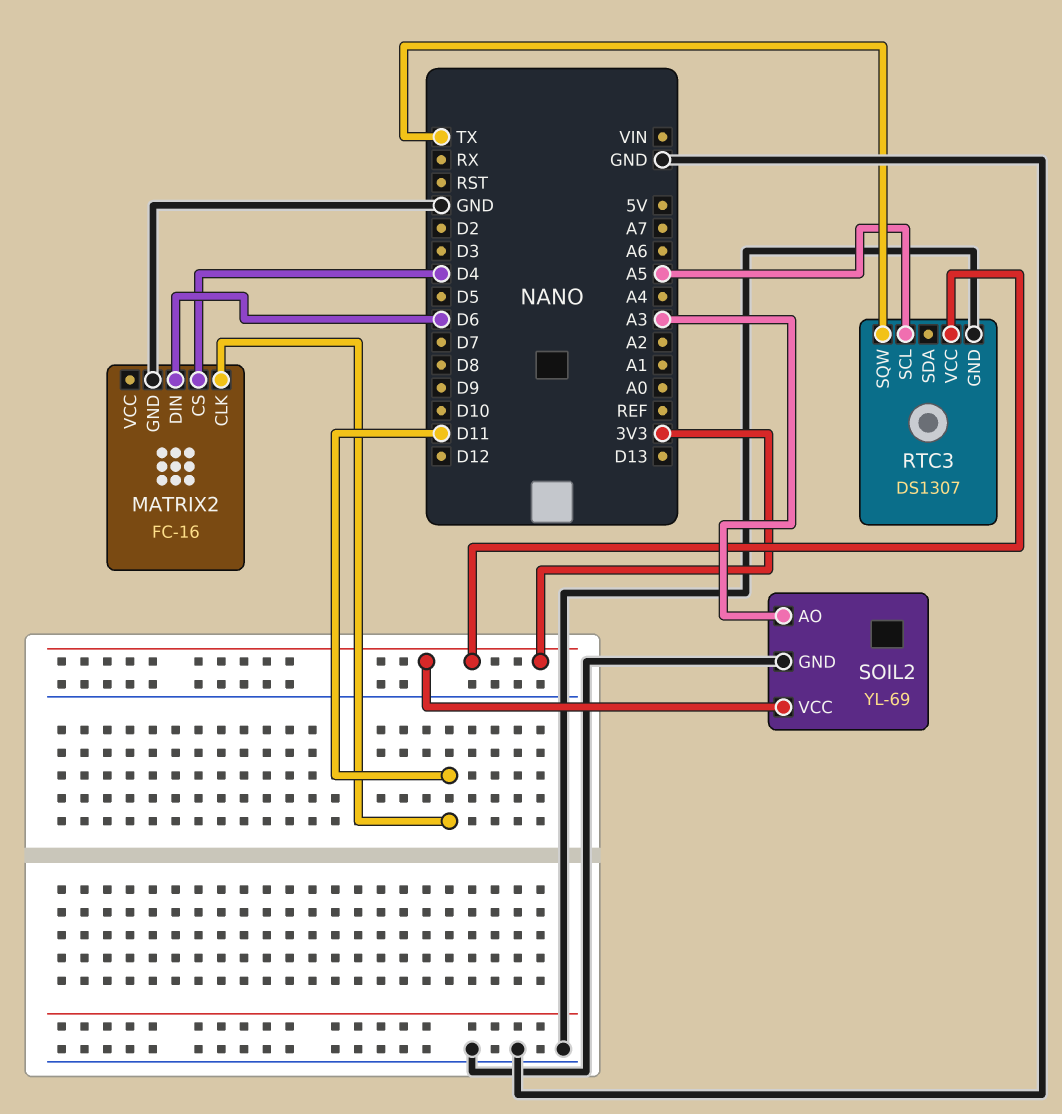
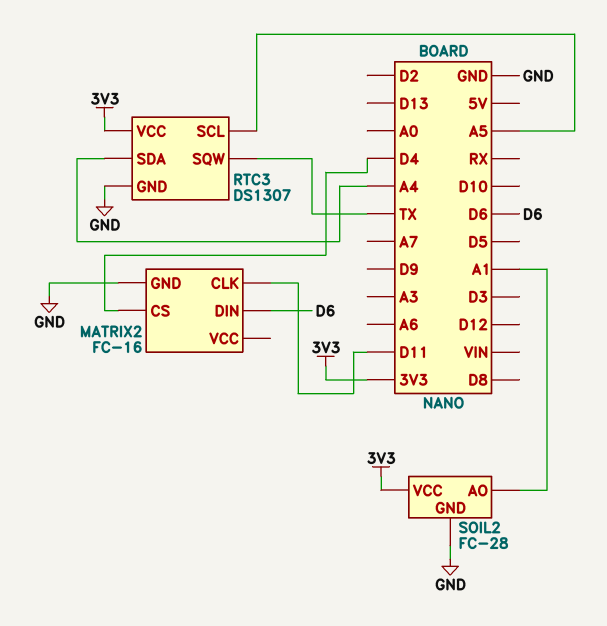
RTC3 pin SDA: none -> A4
SOIL2: YL-69 -> FC-28
SOIL2 pin AO: A3 -> A1

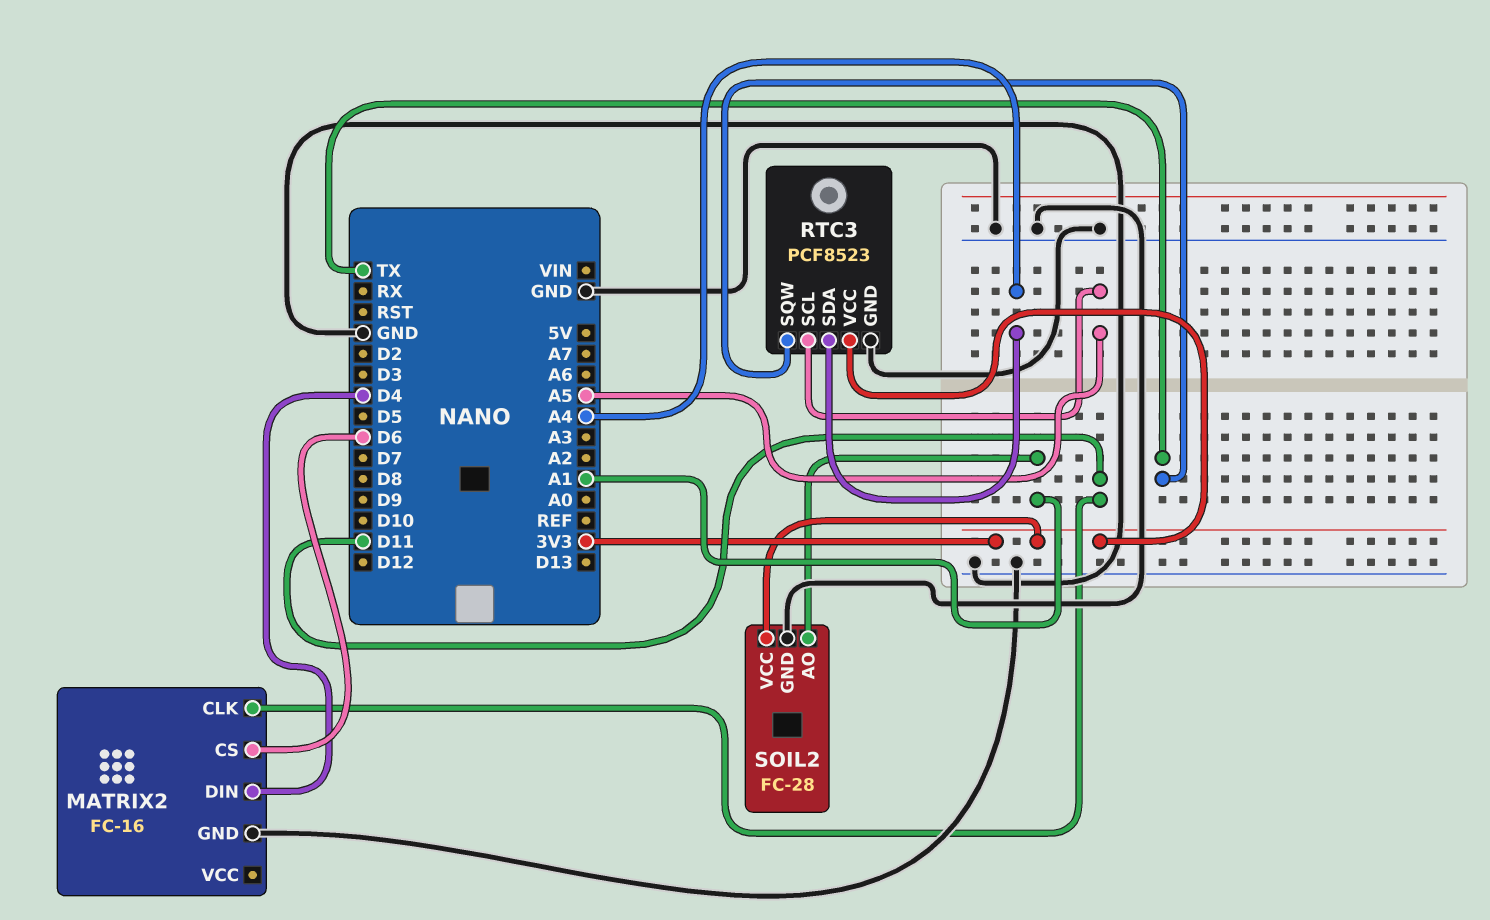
MATRIX2 pin CS: D4 -> D6
MATRIX2 pin DIN: D6 -> D4
RTC3: DS1307 -> PCF8523

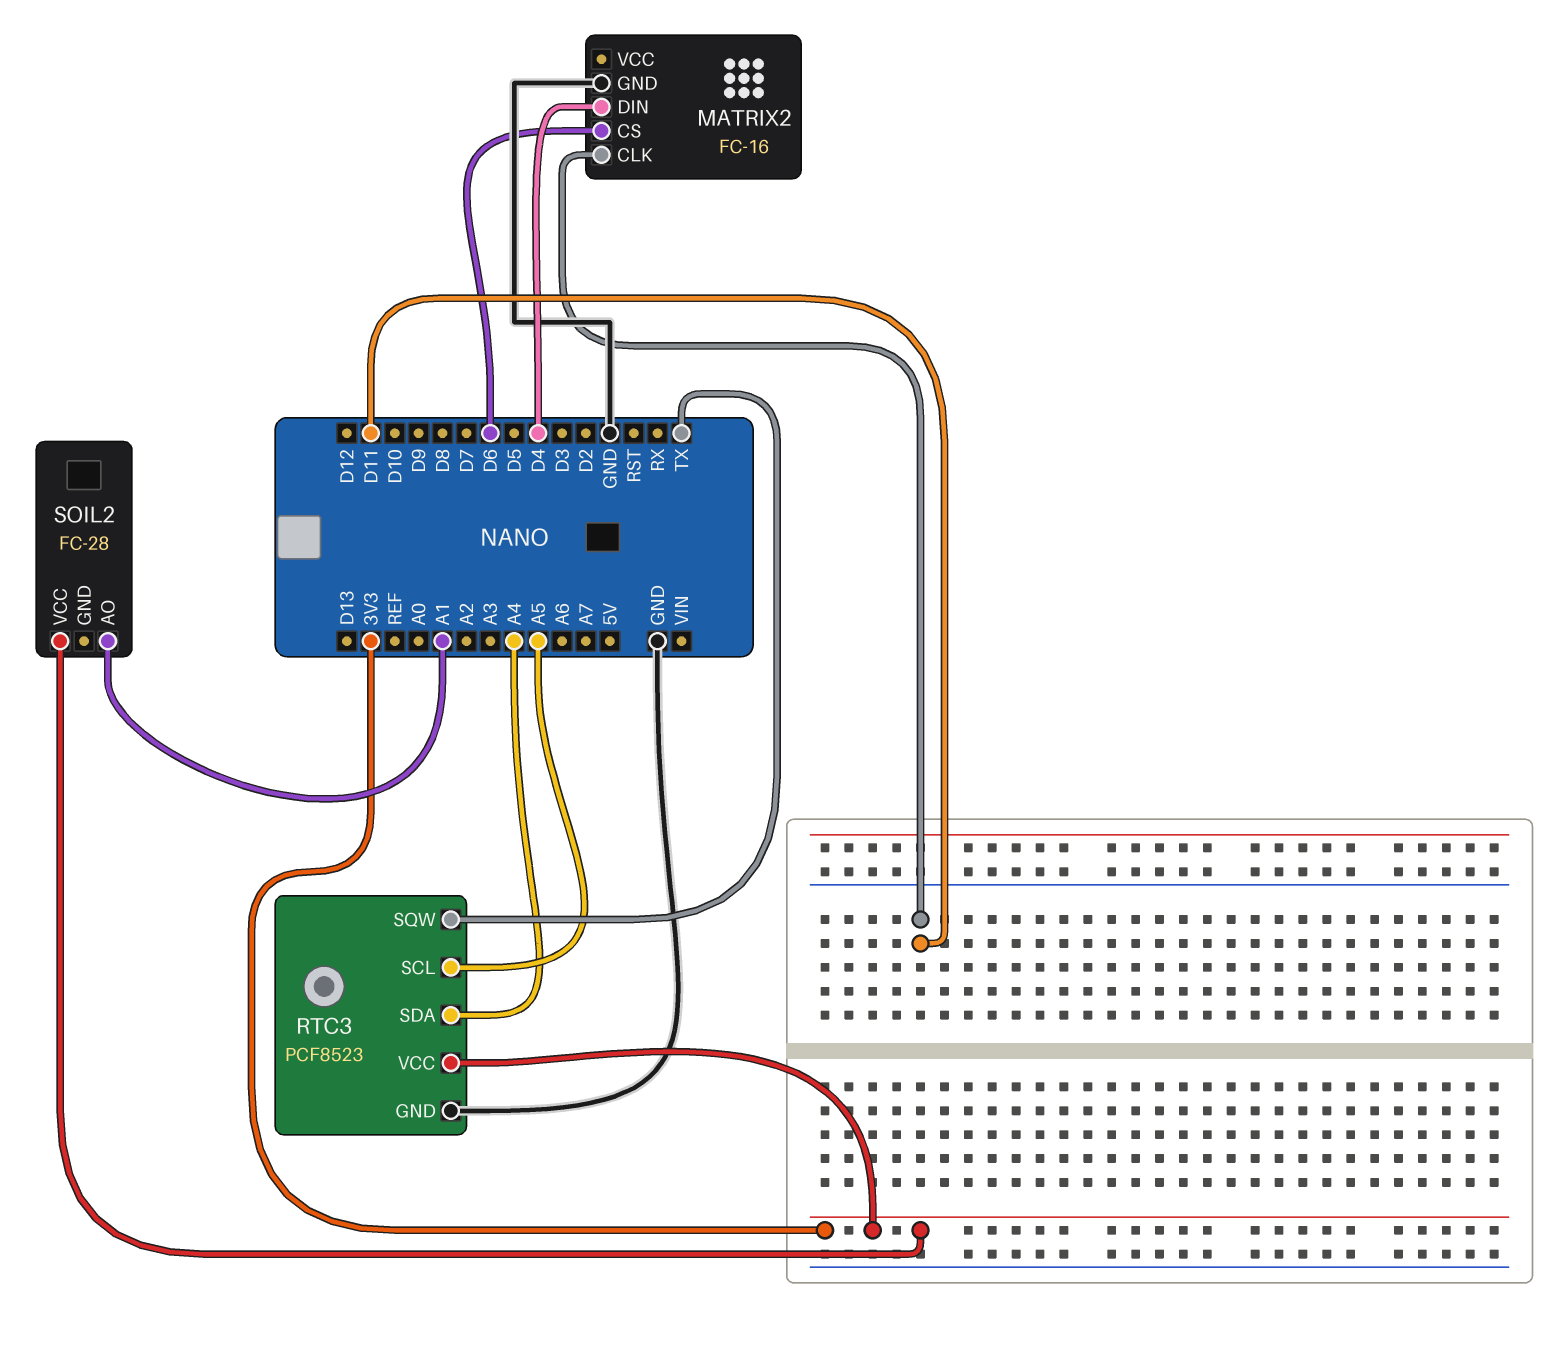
SOIL2 pin GND: GND -> none

